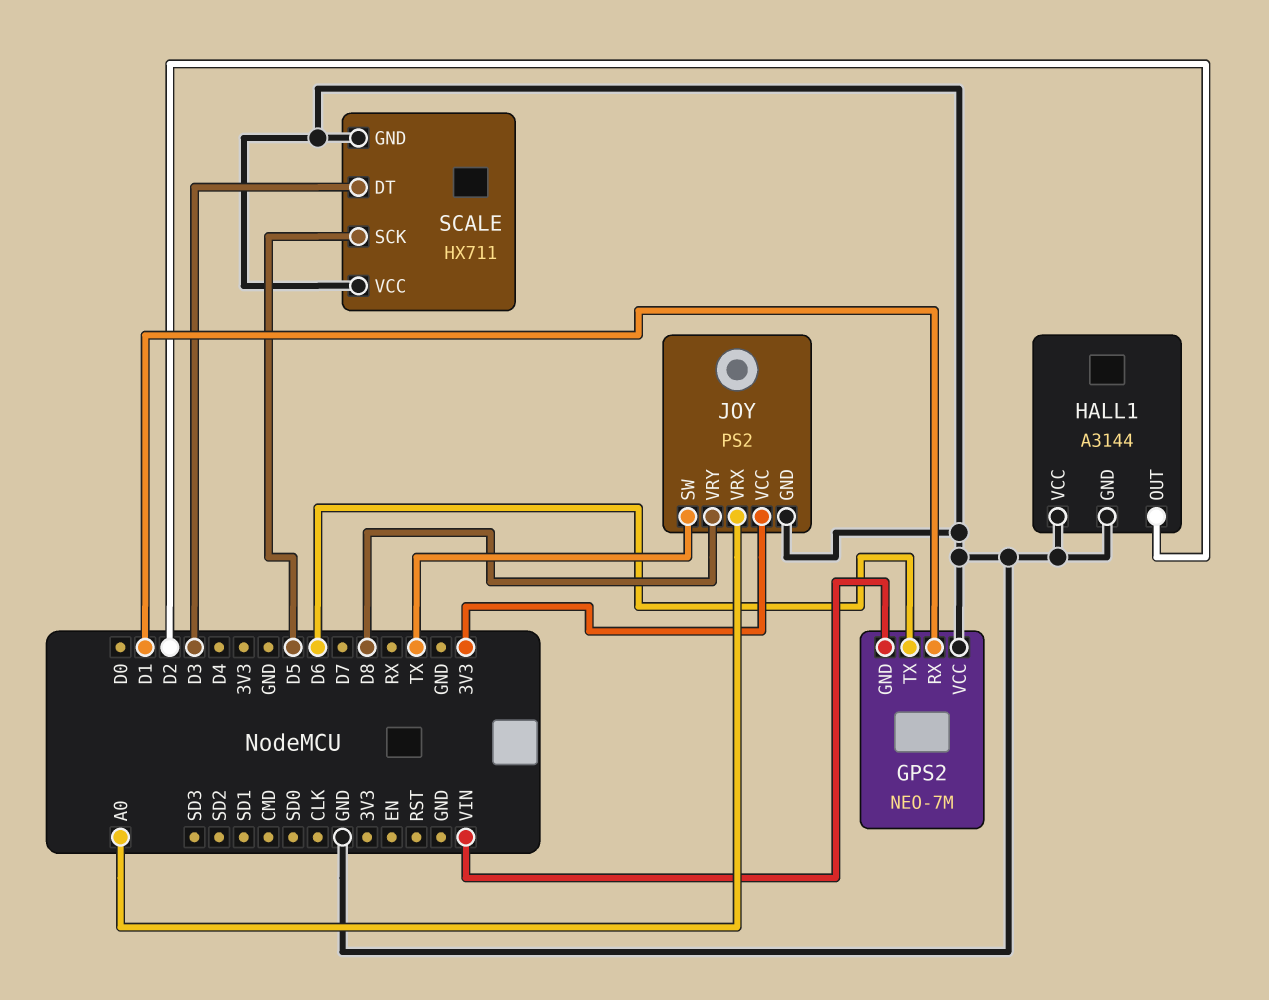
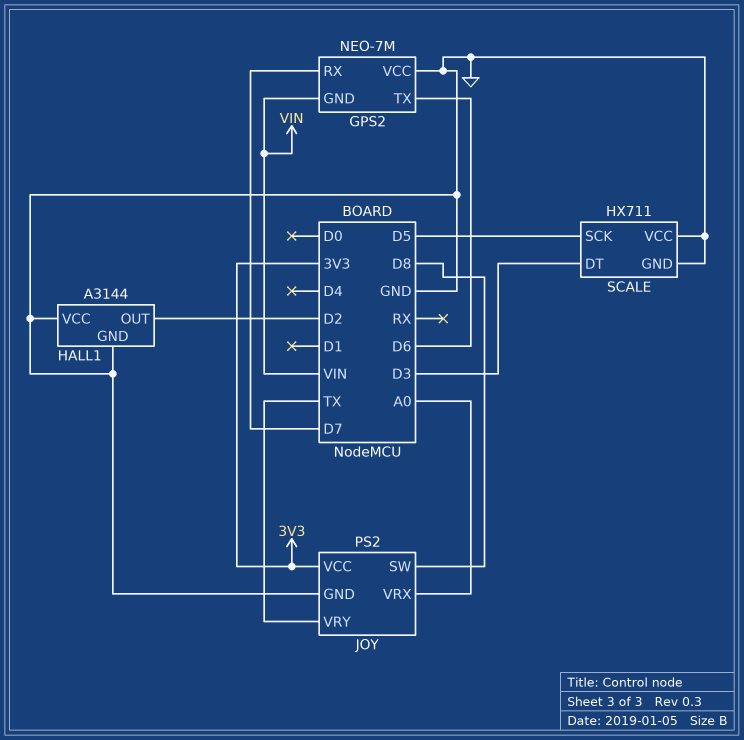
GPS2 pin RX: D1 -> D7
JOY pin SW: TX -> D8
JOY pin VRY: D8 -> TX

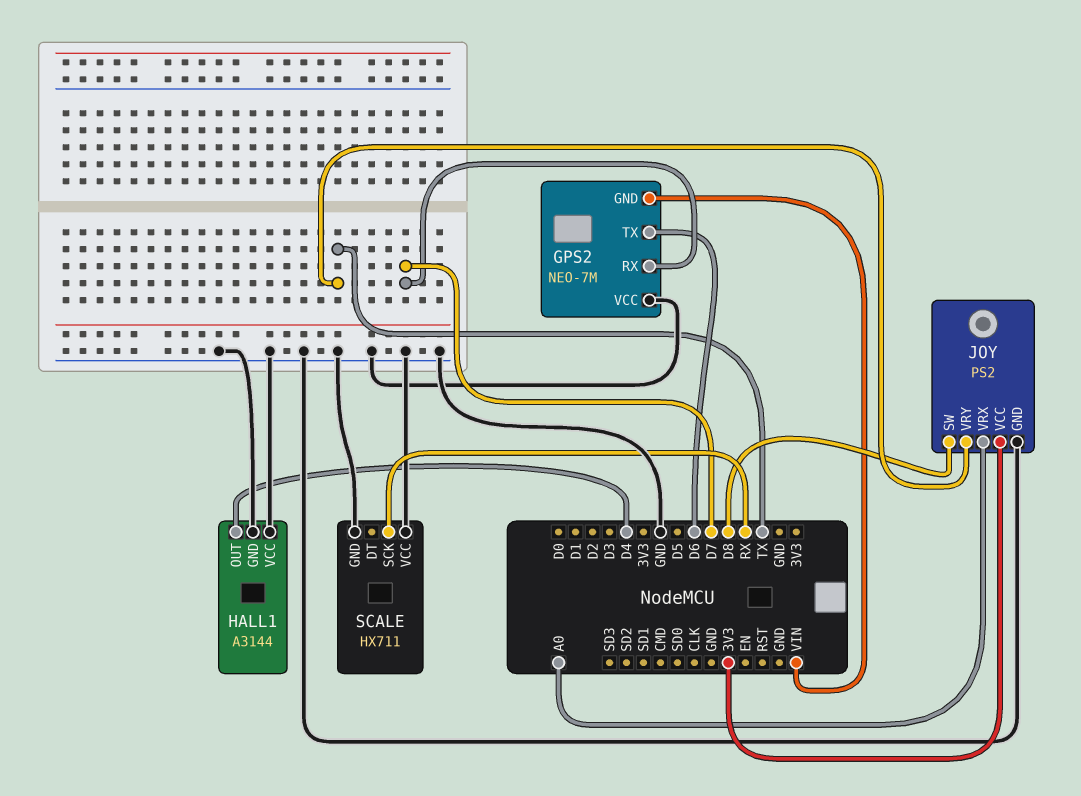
HALL1 pin OUT: D2 -> D4
SCALE pin DT: D3 -> none
SCALE pin SCK: D5 -> RX

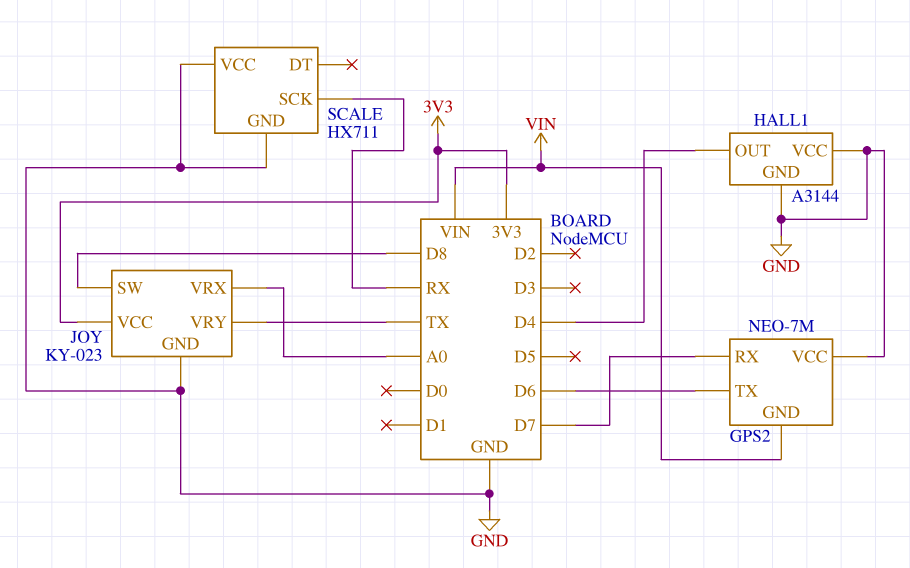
JOY: PS2 -> KY-023

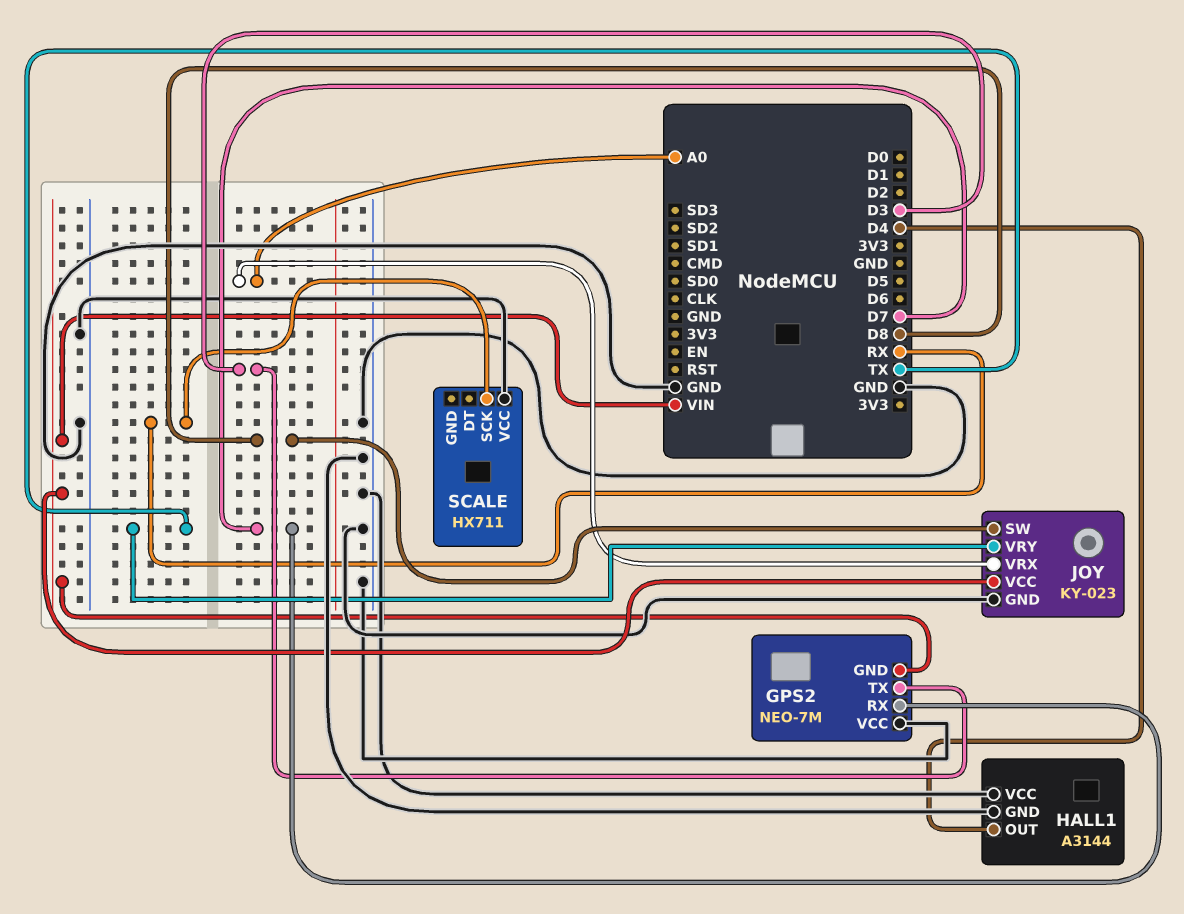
GPS2 pin TX: D6 -> D3
JOY pin VCC: 3V3 -> VIN
SCALE pin GND: GND -> none

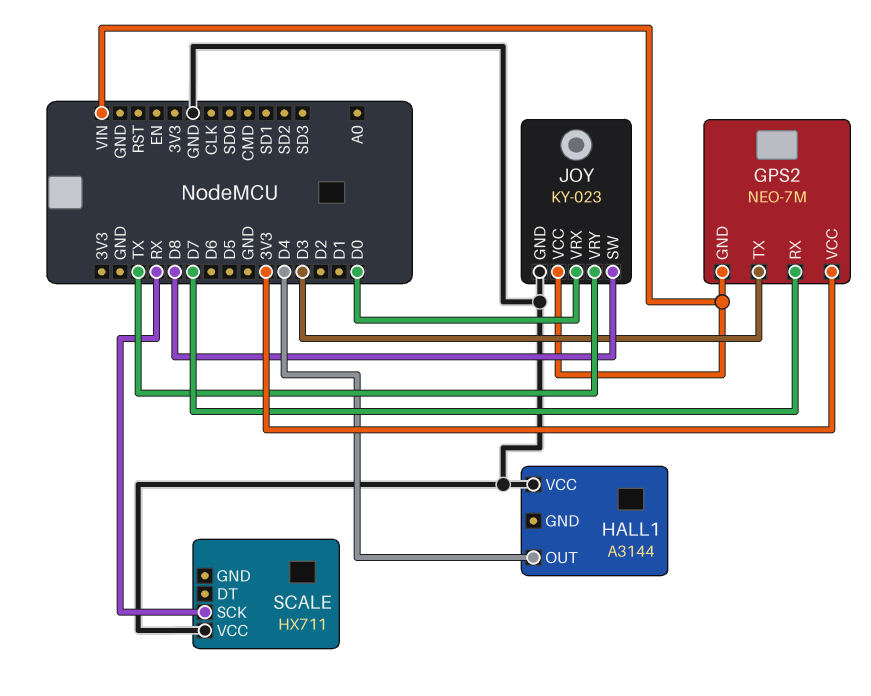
GPS2 pin VCC: GND -> 3V3
HALL1 pin GND: GND -> none
JOY pin VRX: A0 -> D0

